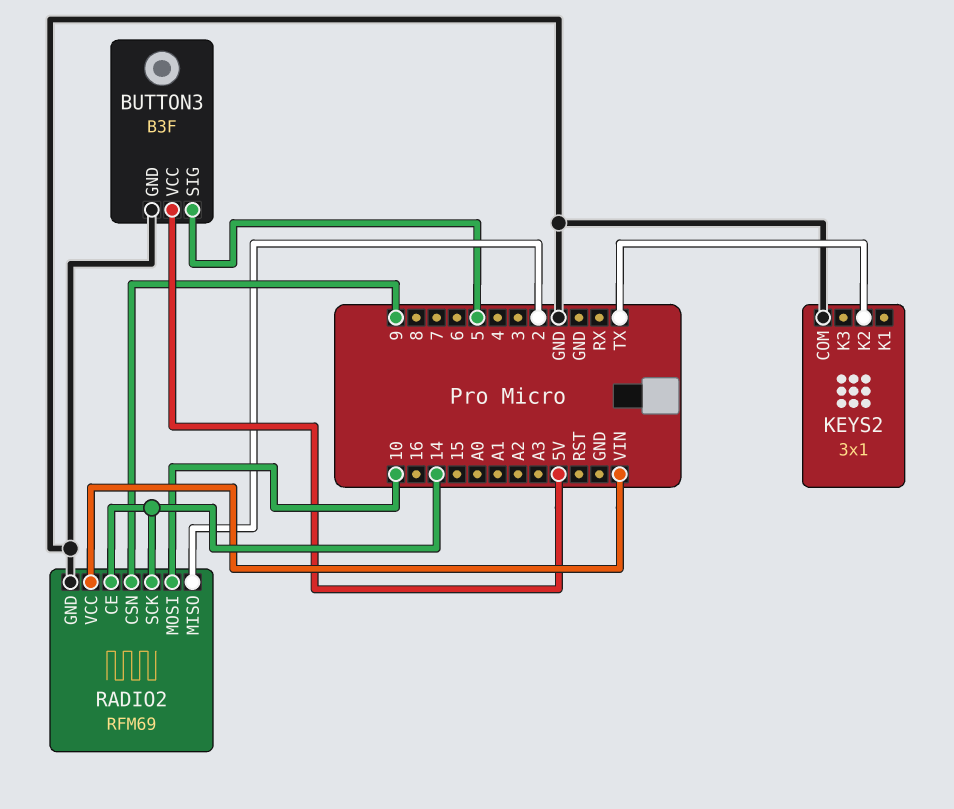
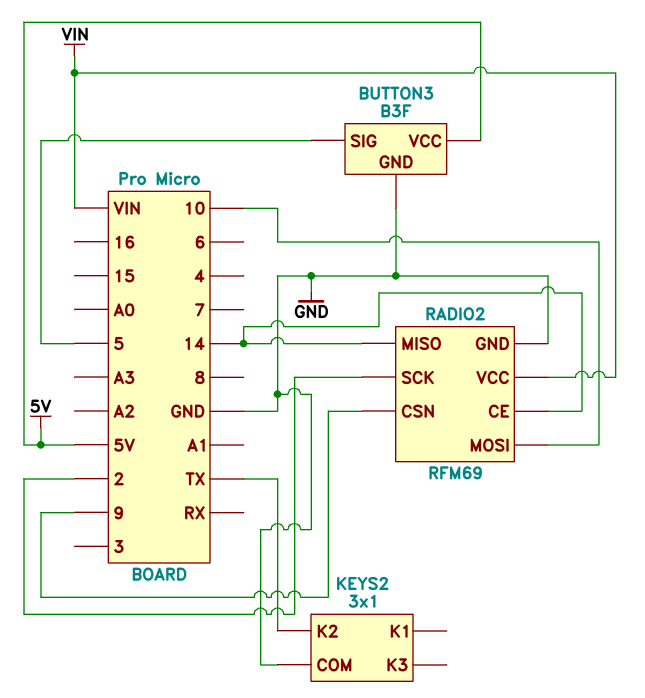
RADIO2 pin MISO: 2 -> 14
RADIO2 pin SCK: 14 -> 2

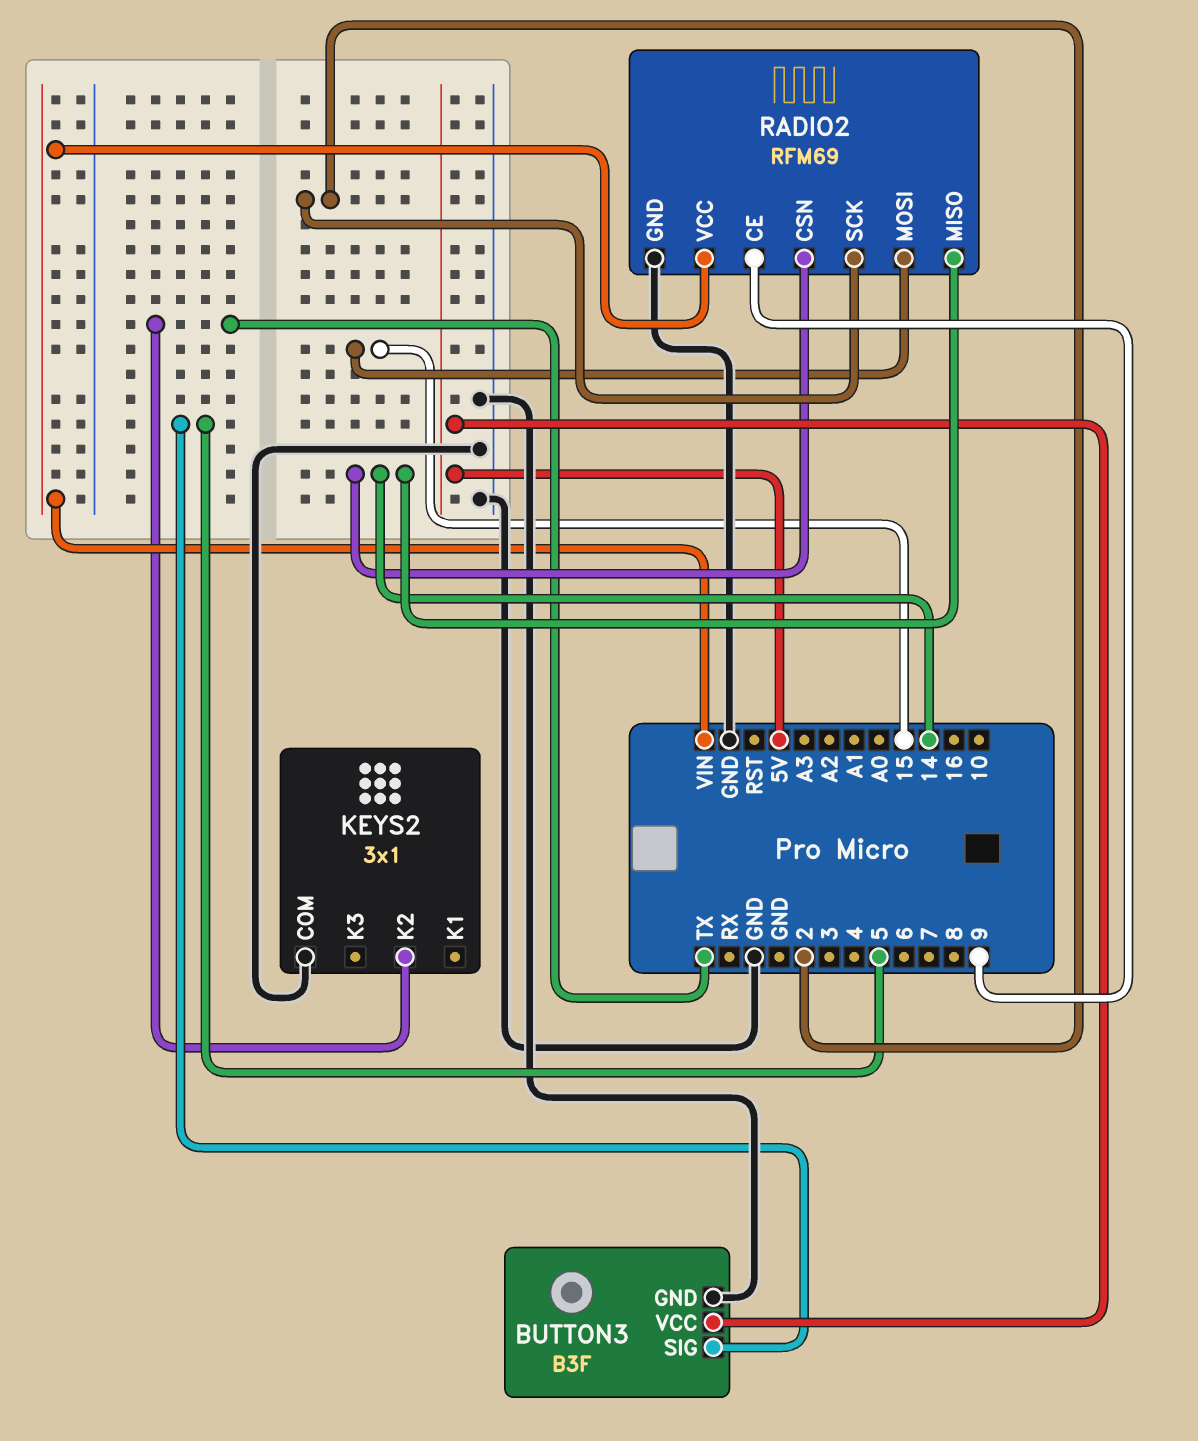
RADIO2 pin CE: 14 -> 9
RADIO2 pin CSN: 9 -> 14
RADIO2 pin MOSI: 10 -> 15

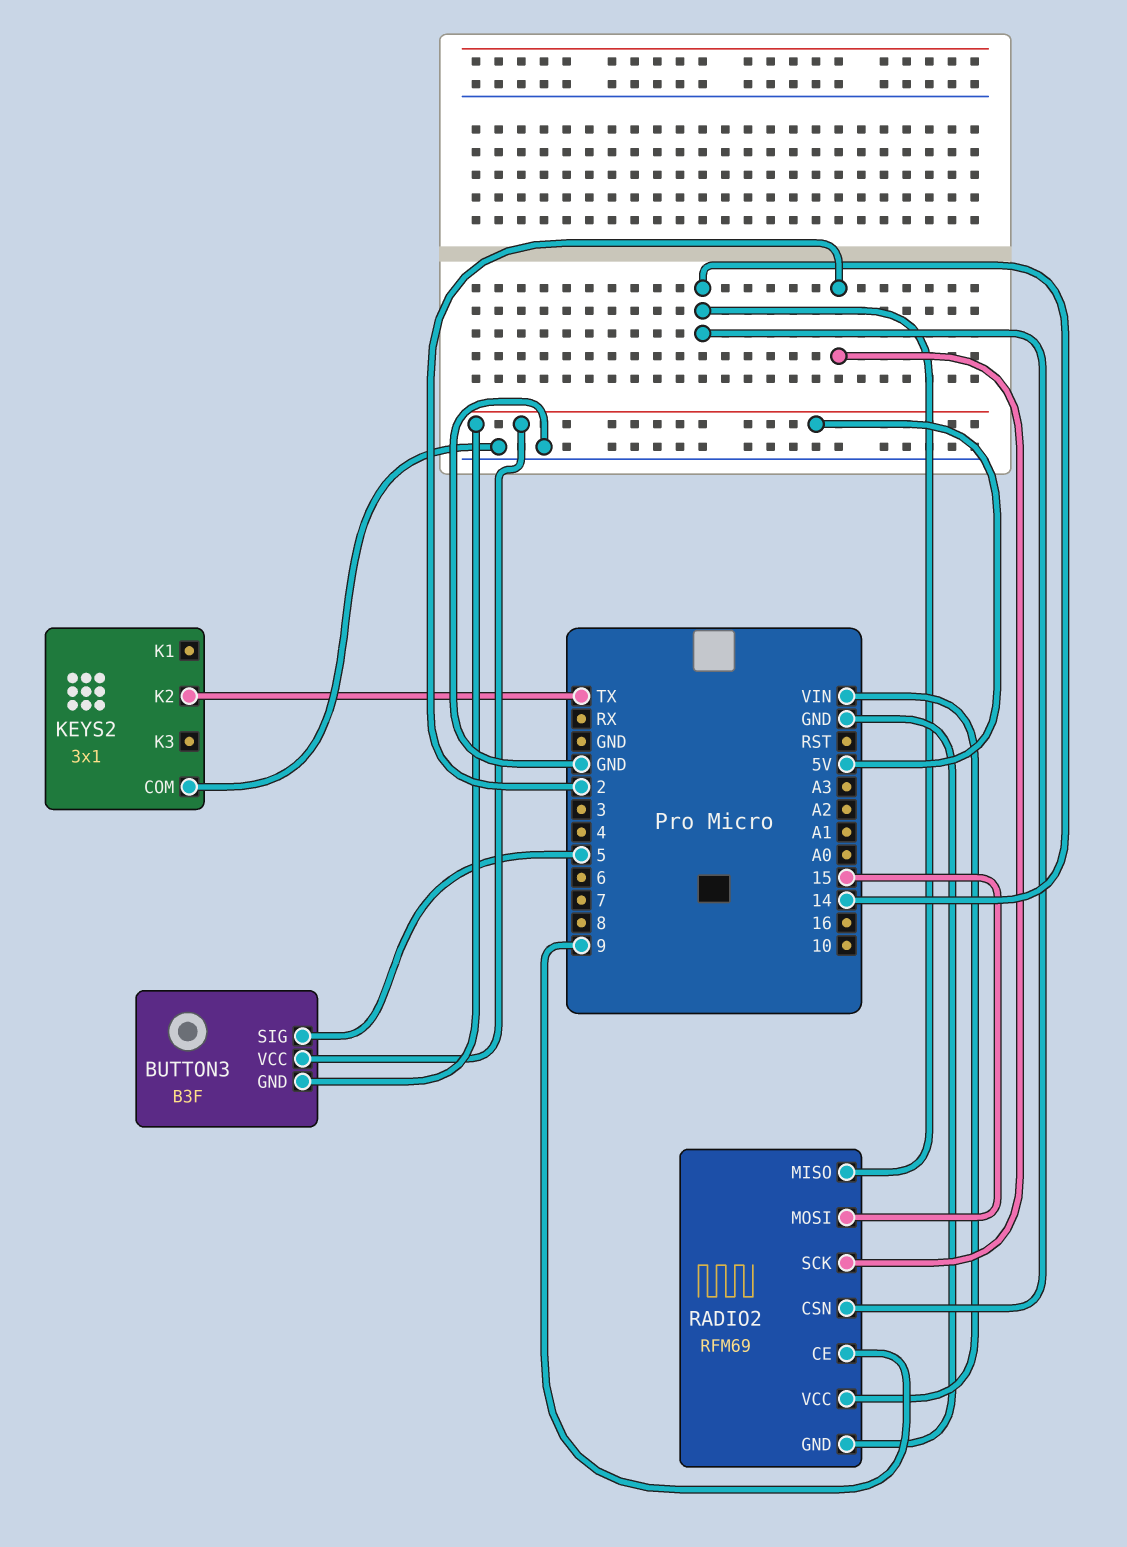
BUTTON3 pin GND: GND -> 5V

